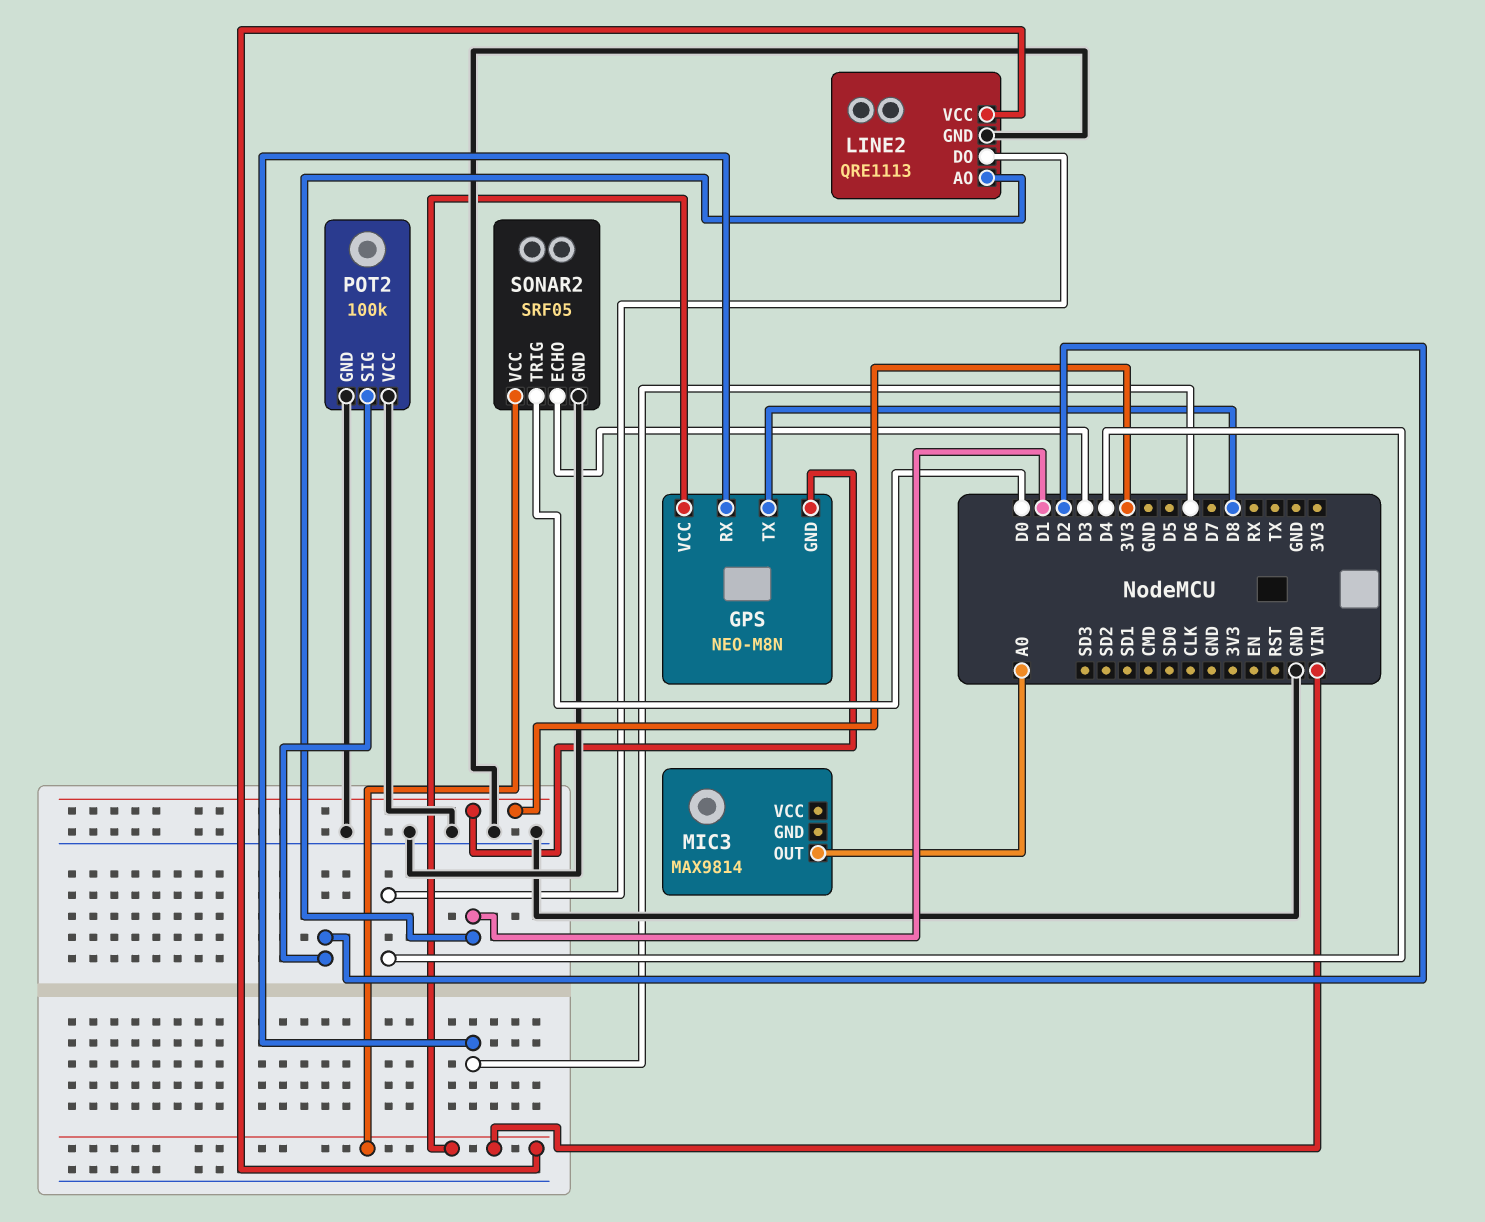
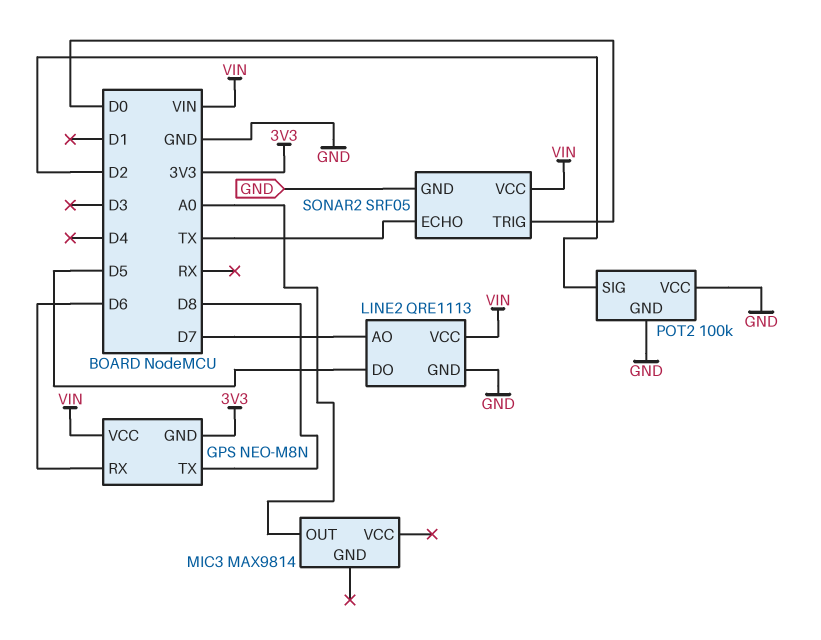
LINE2 pin AO: D1 -> D7
LINE2 pin DO: D4 -> D5
SONAR2 pin ECHO: D3 -> TX

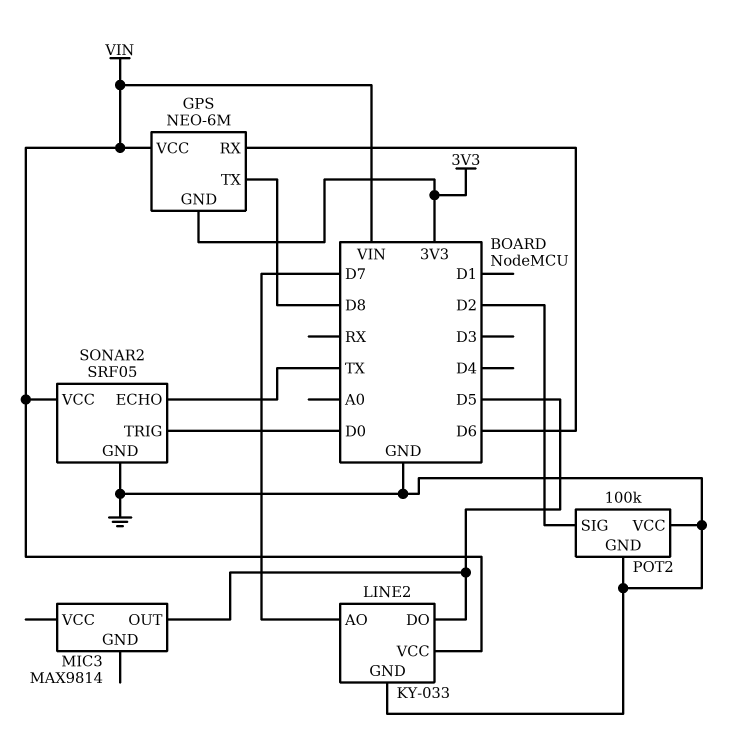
GPS: NEO-M8N -> NEO-6M
LINE2: QRE1113 -> KY-033
MIC3 pin OUT: A0 -> D5

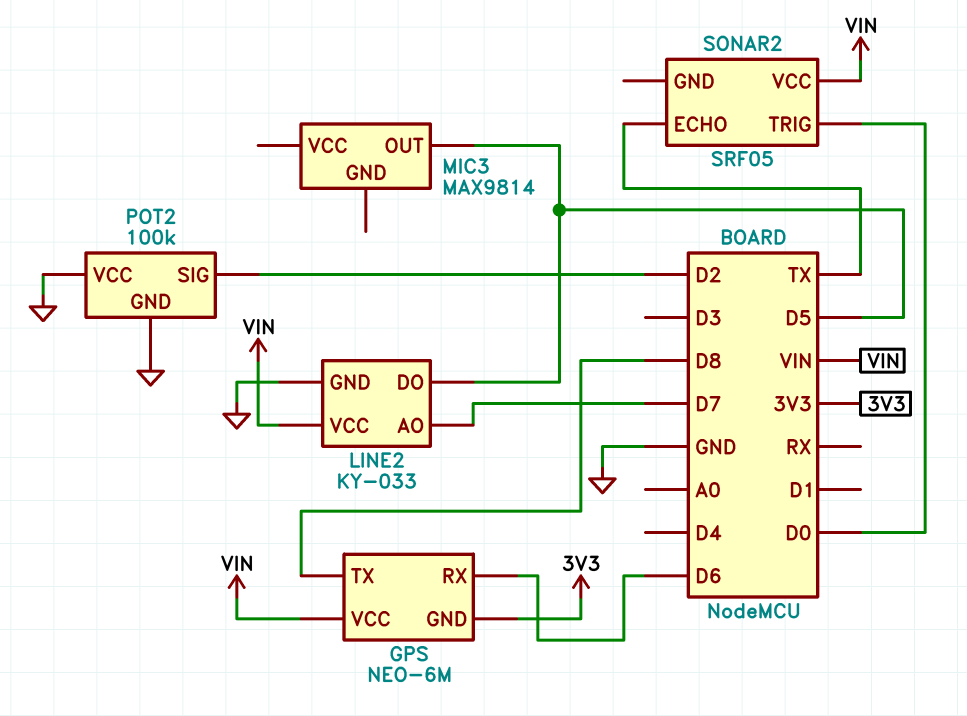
SONAR2 pin GND: GND -> none

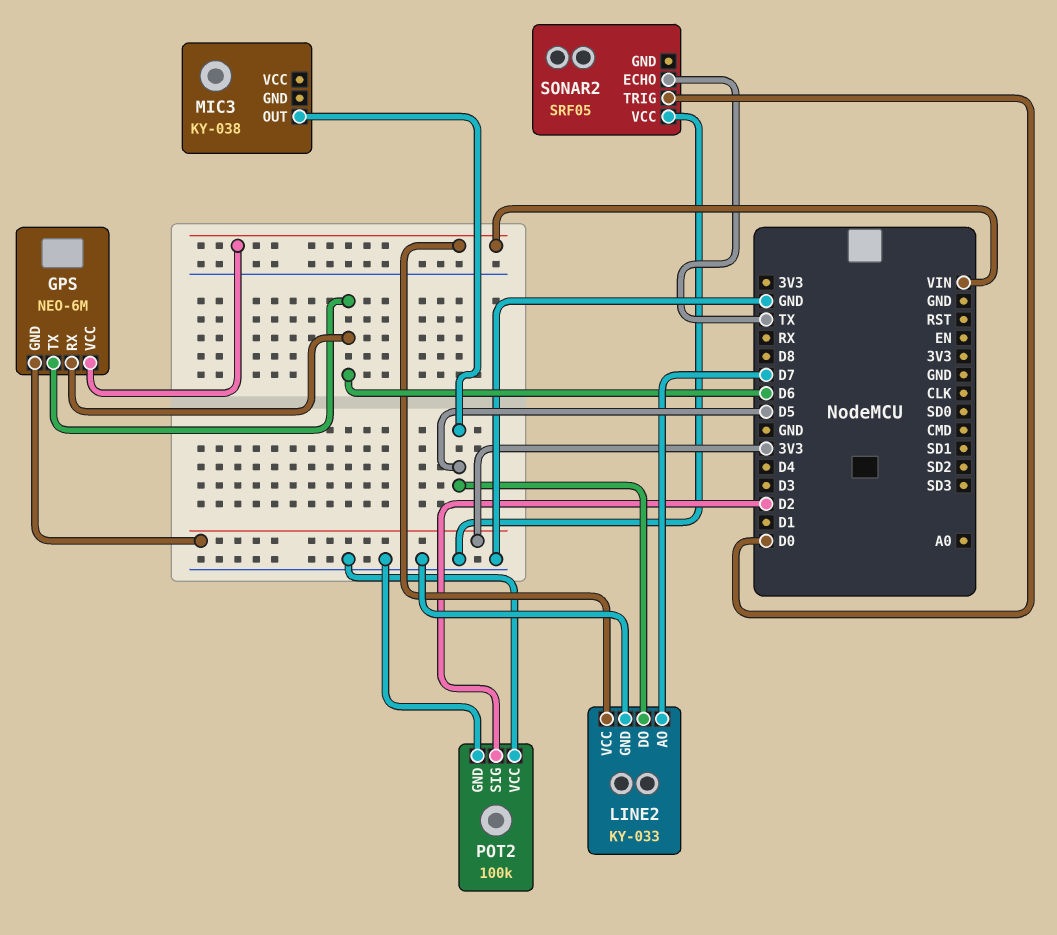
GPS pin TX: D8 -> D6
MIC3: MAX9814 -> KY-038
SONAR2 pin VCC: VIN -> GND

